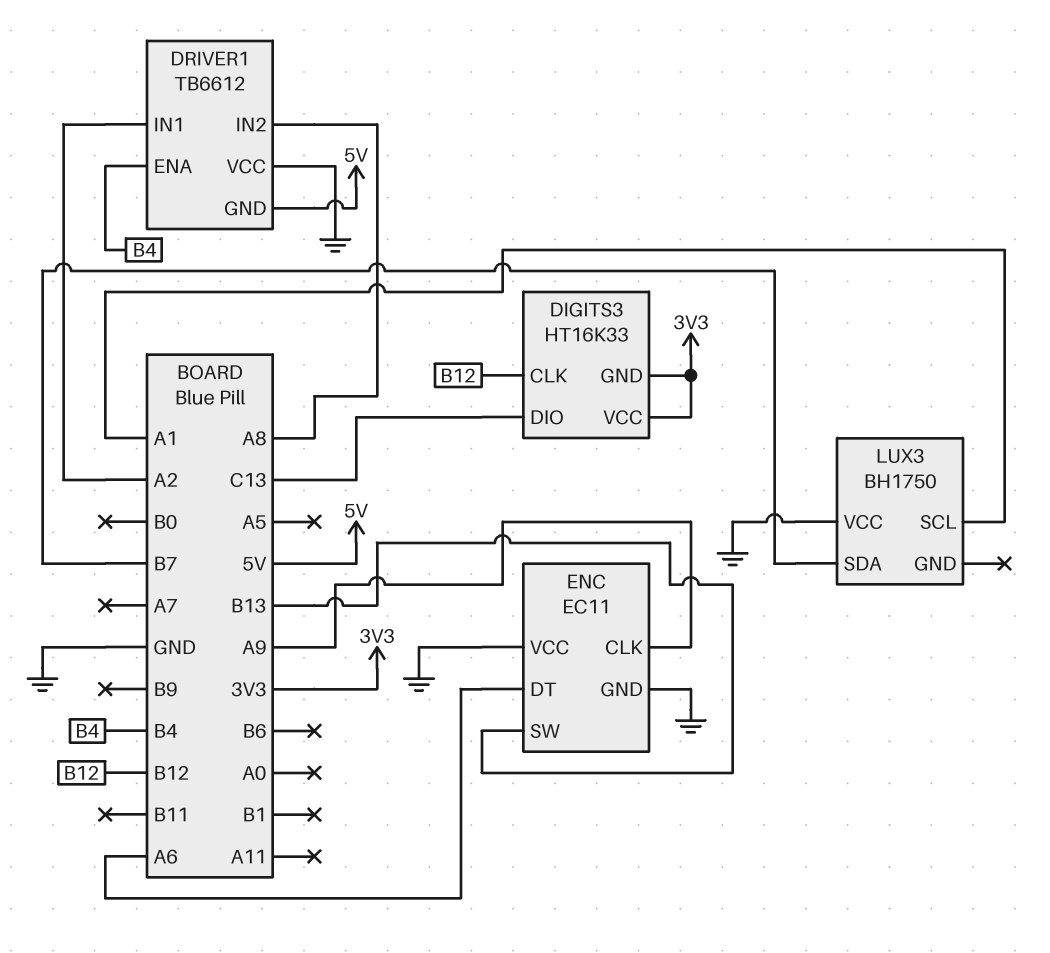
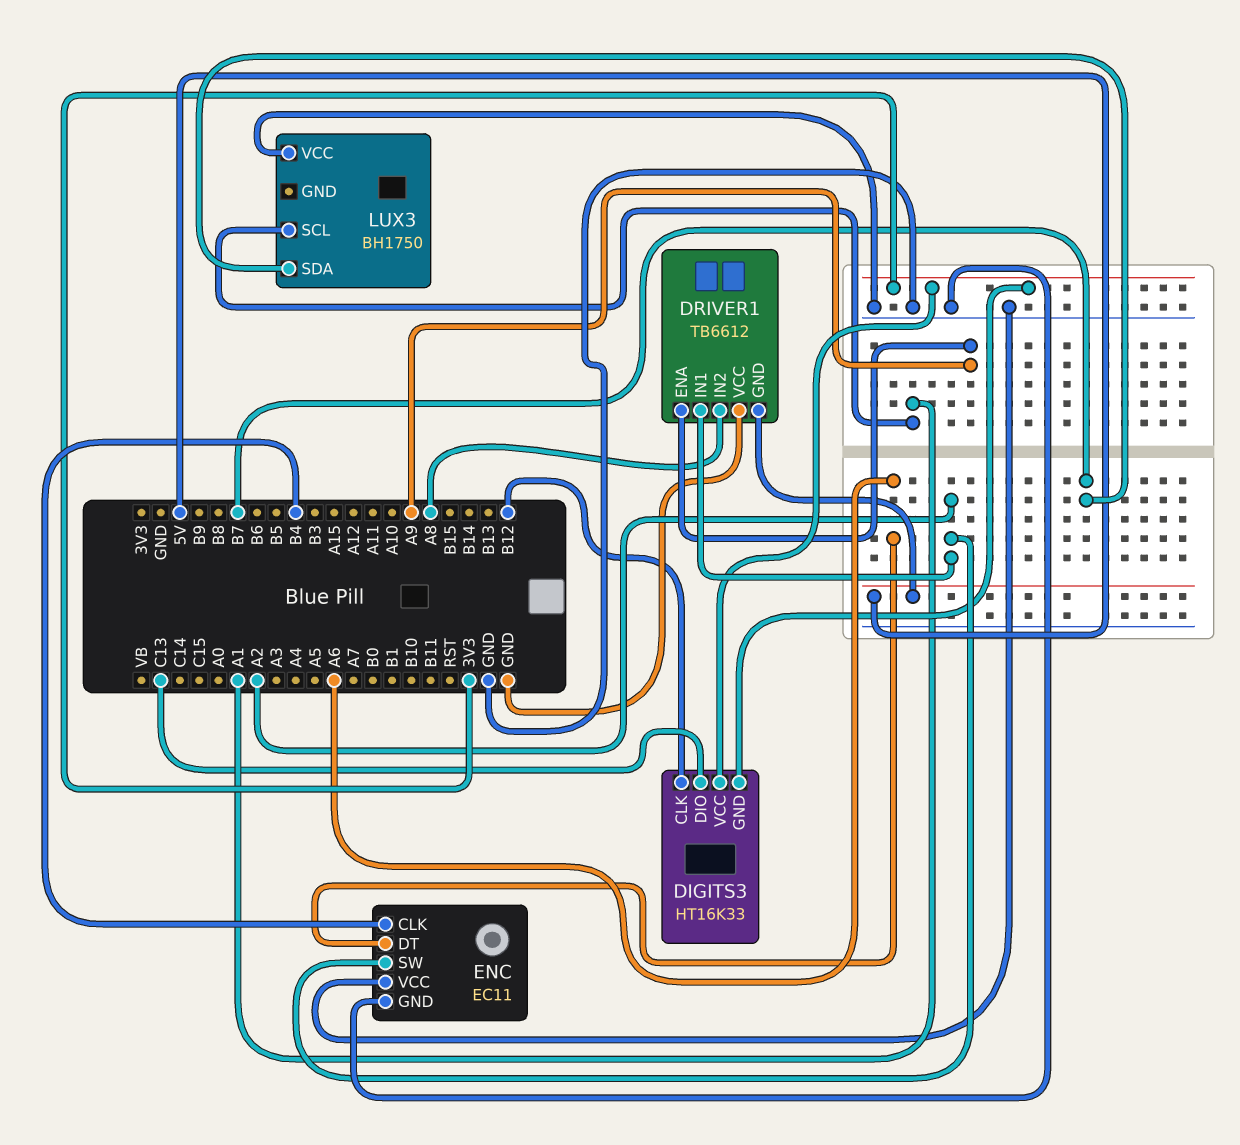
DRIVER1 pin ENA: B4 -> A9
ENC pin CLK: A9 -> B4
ENC pin SW: B13 -> A2

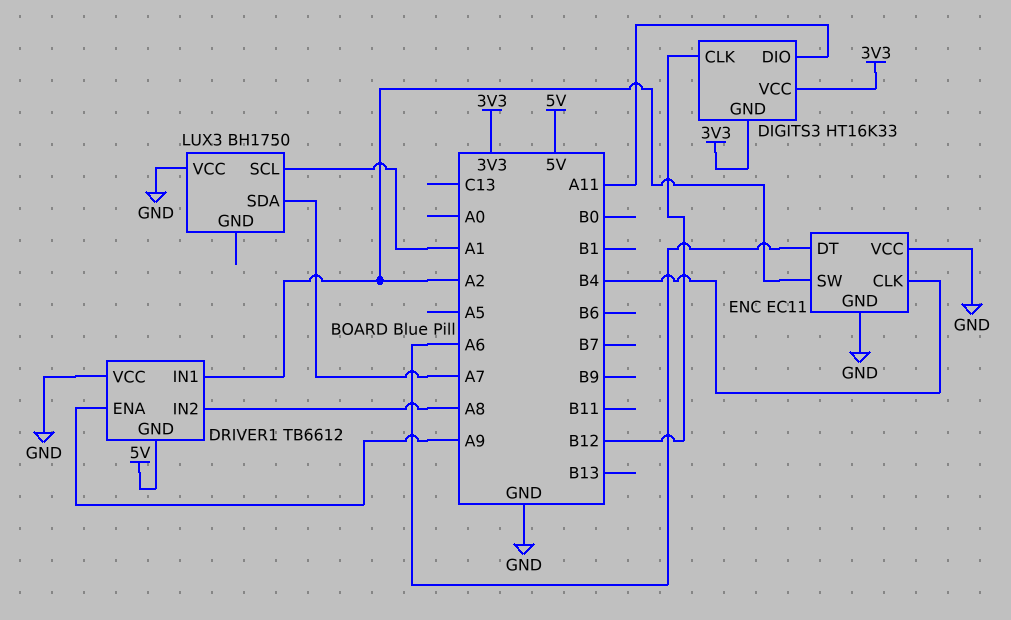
DIGITS3 pin DIO: C13 -> A11
LUX3 pin SDA: B7 -> A7

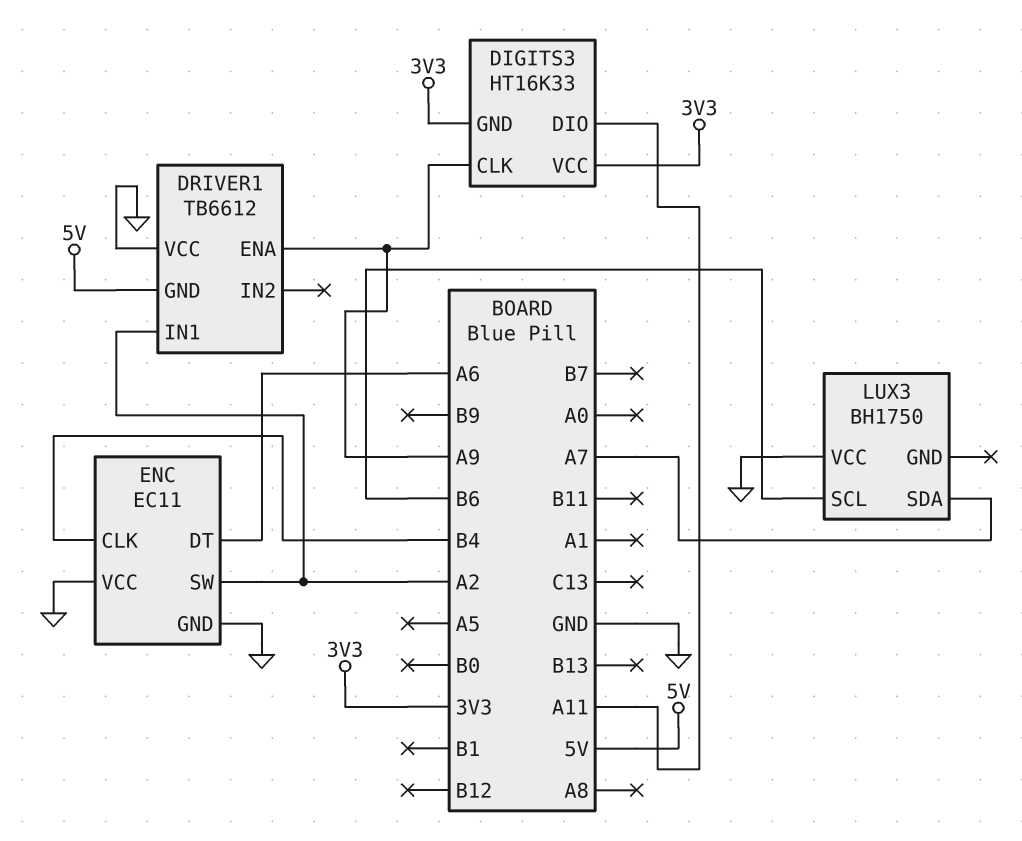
DIGITS3 pin CLK: B12 -> A9
DRIVER1 pin IN2: A8 -> none
LUX3 pin SCL: A1 -> B6

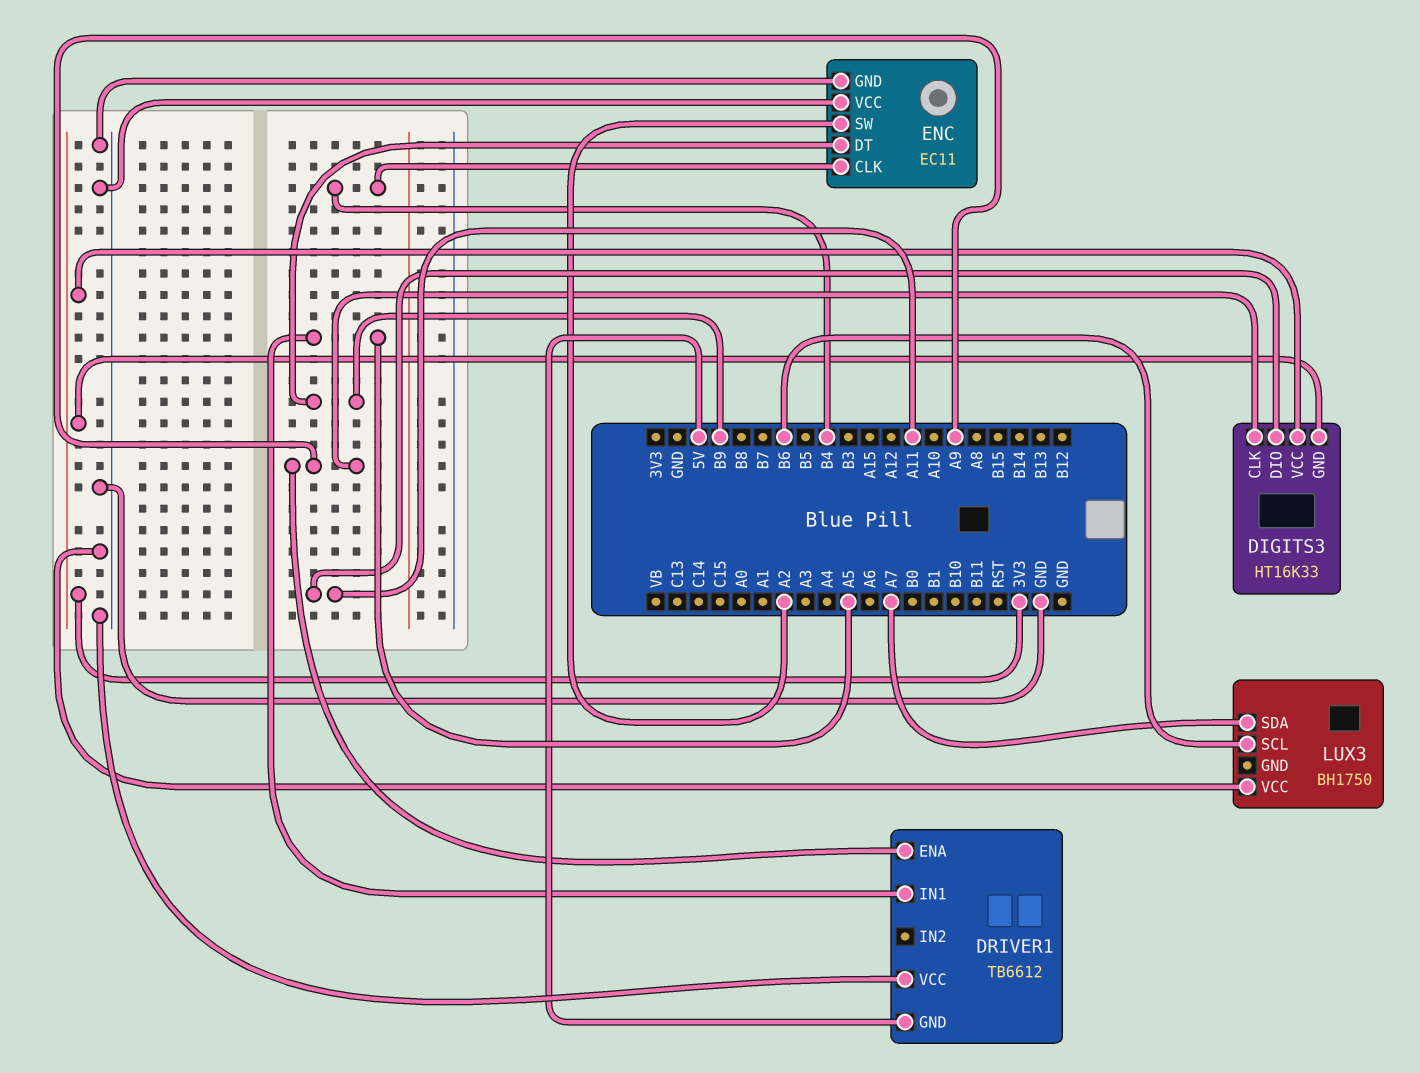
DRIVER1 pin IN1: A2 -> A5
ENC pin DT: A6 -> B9

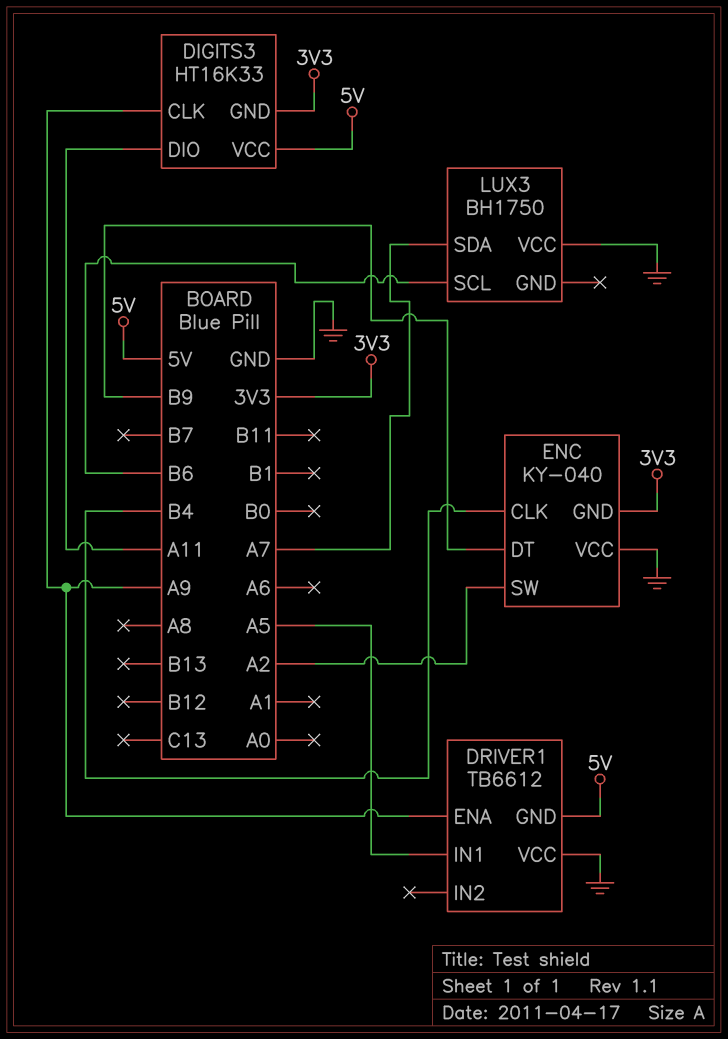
DIGITS3 pin VCC: 3V3 -> 5V
ENC: EC11 -> KY-040
ENC pin GND: GND -> 3V3

